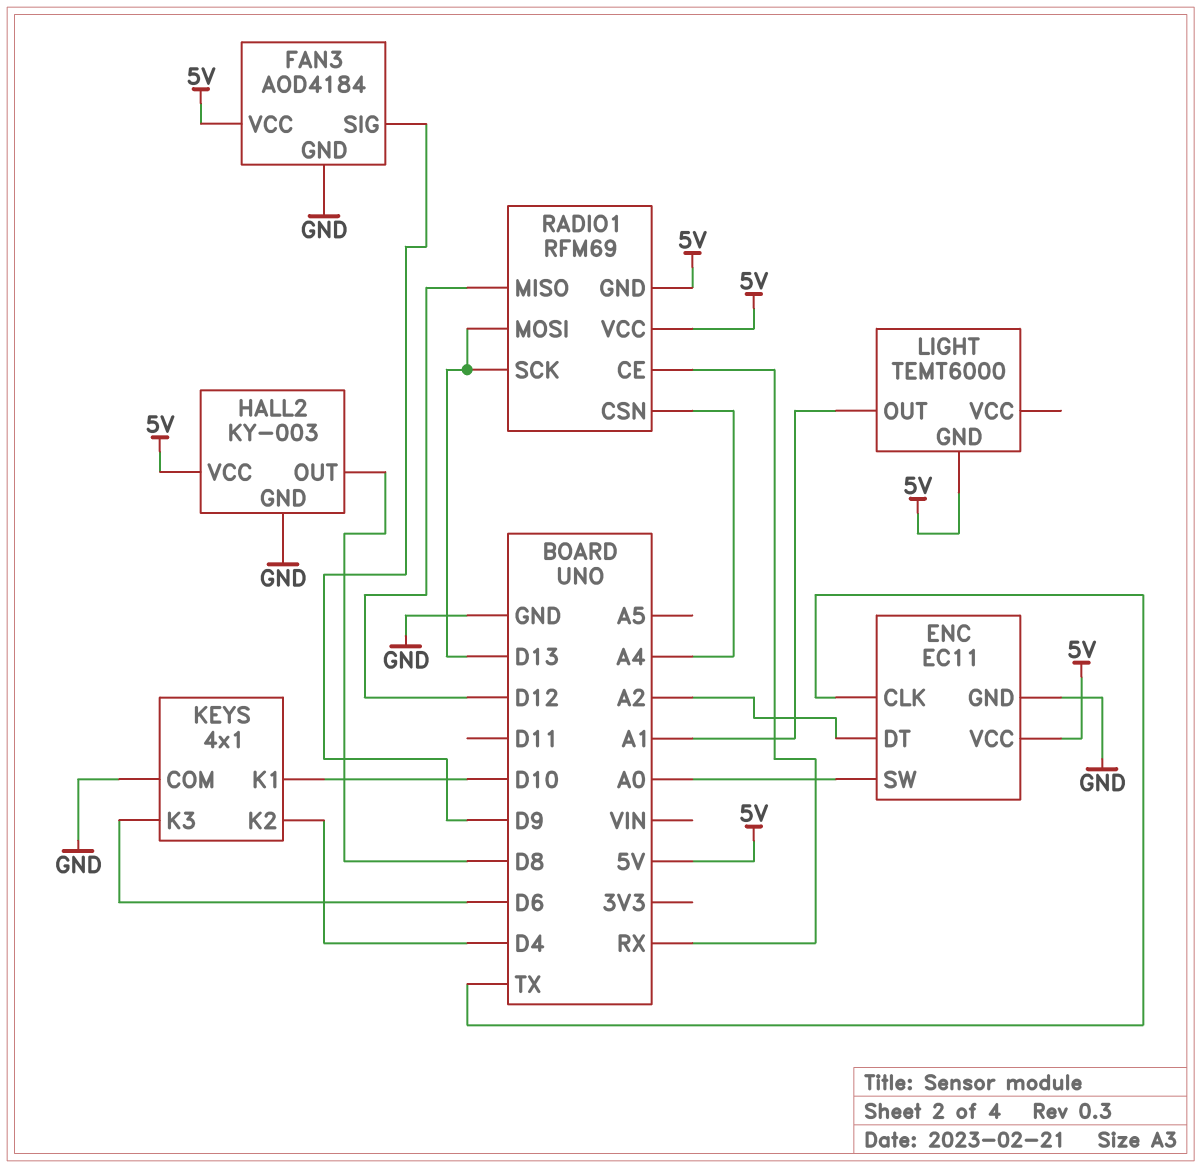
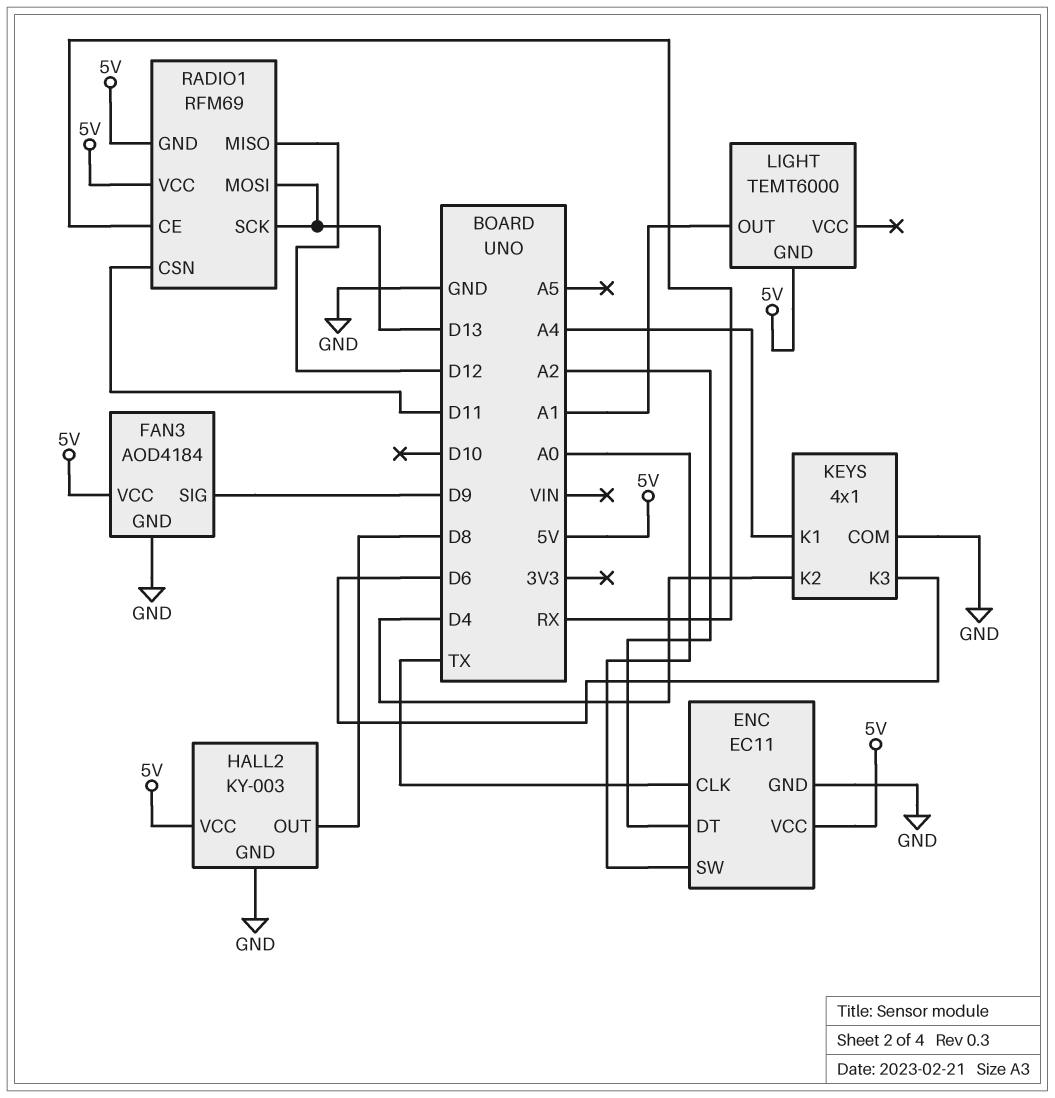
KEYS pin K1: D10 -> A4
RADIO1 pin CSN: A4 -> D11

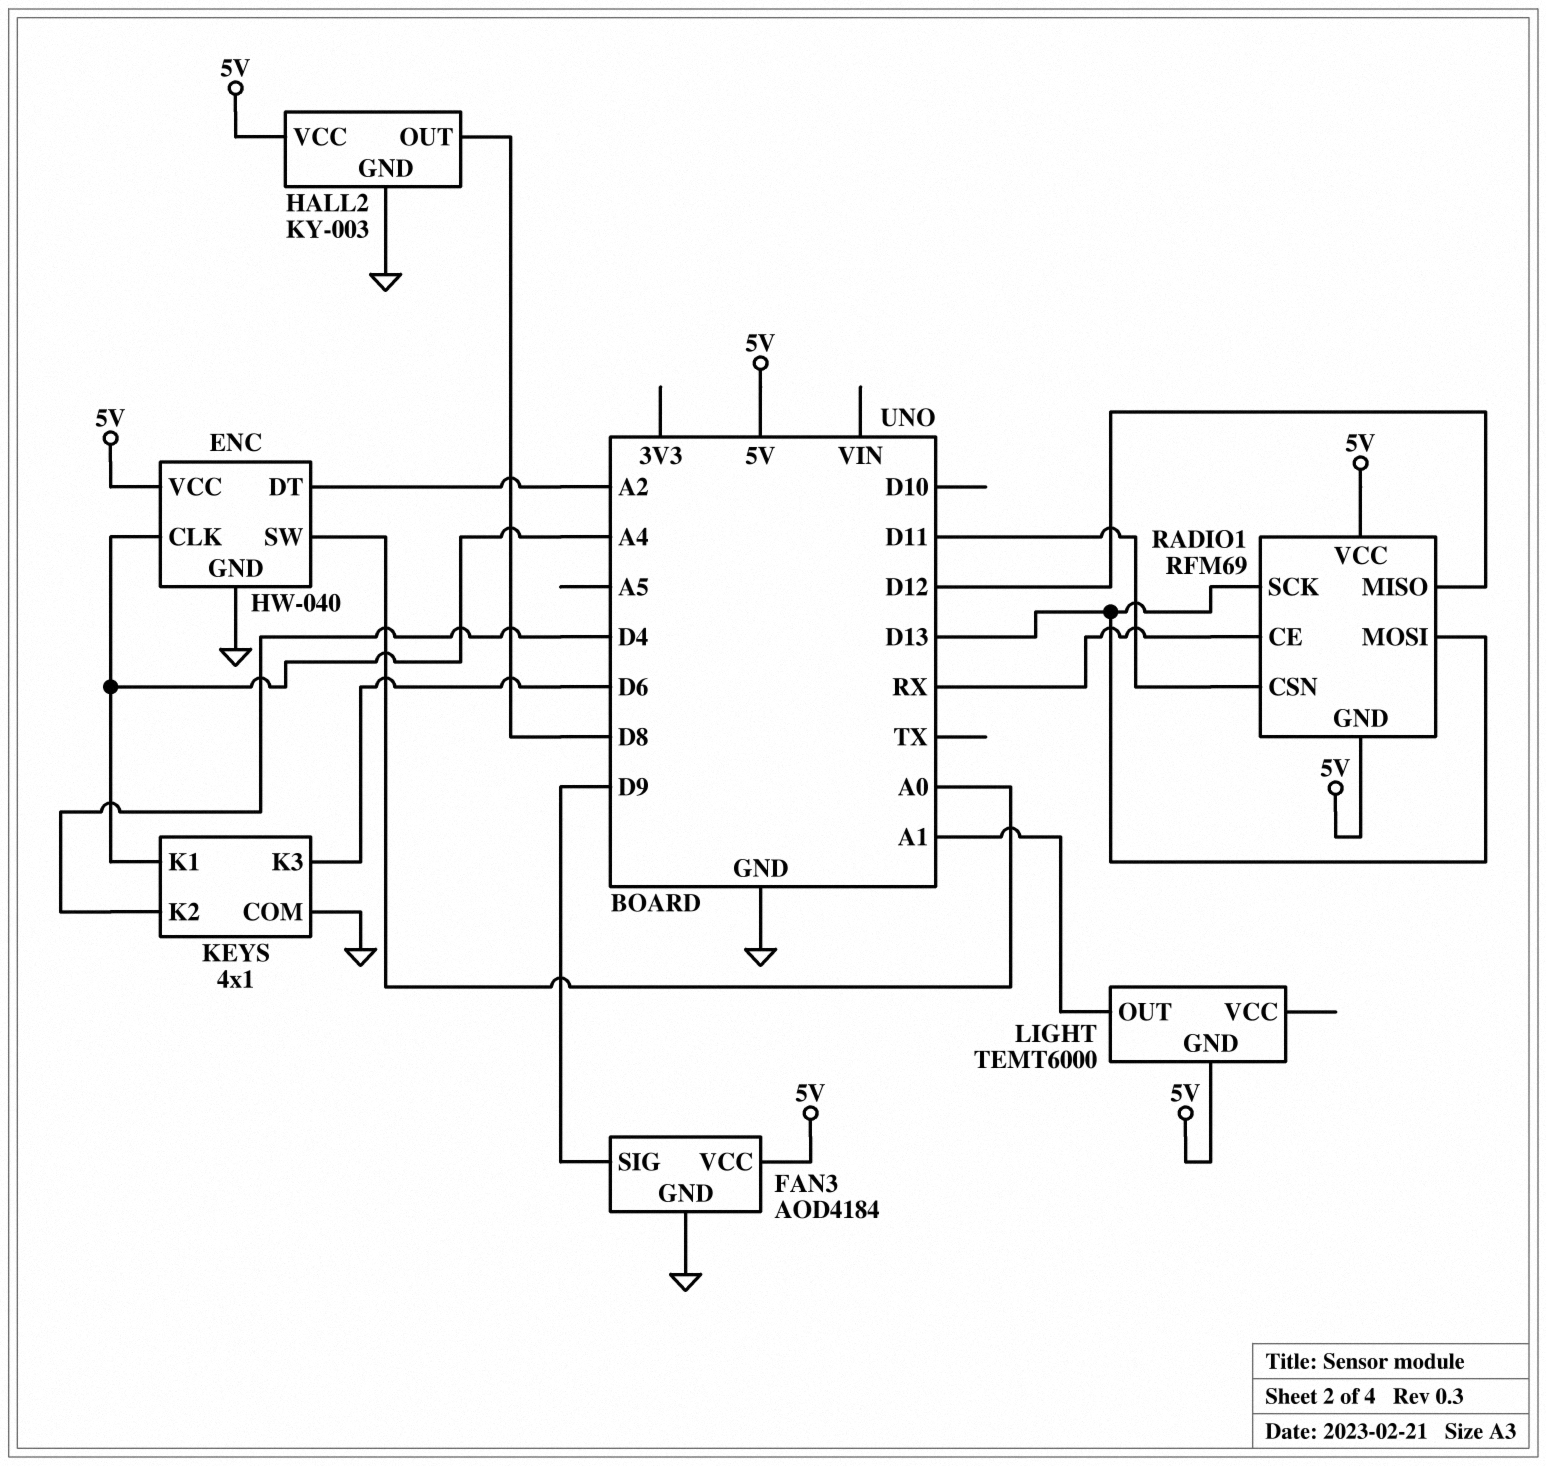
ENC: EC11 -> HW-040
ENC pin CLK: TX -> A4

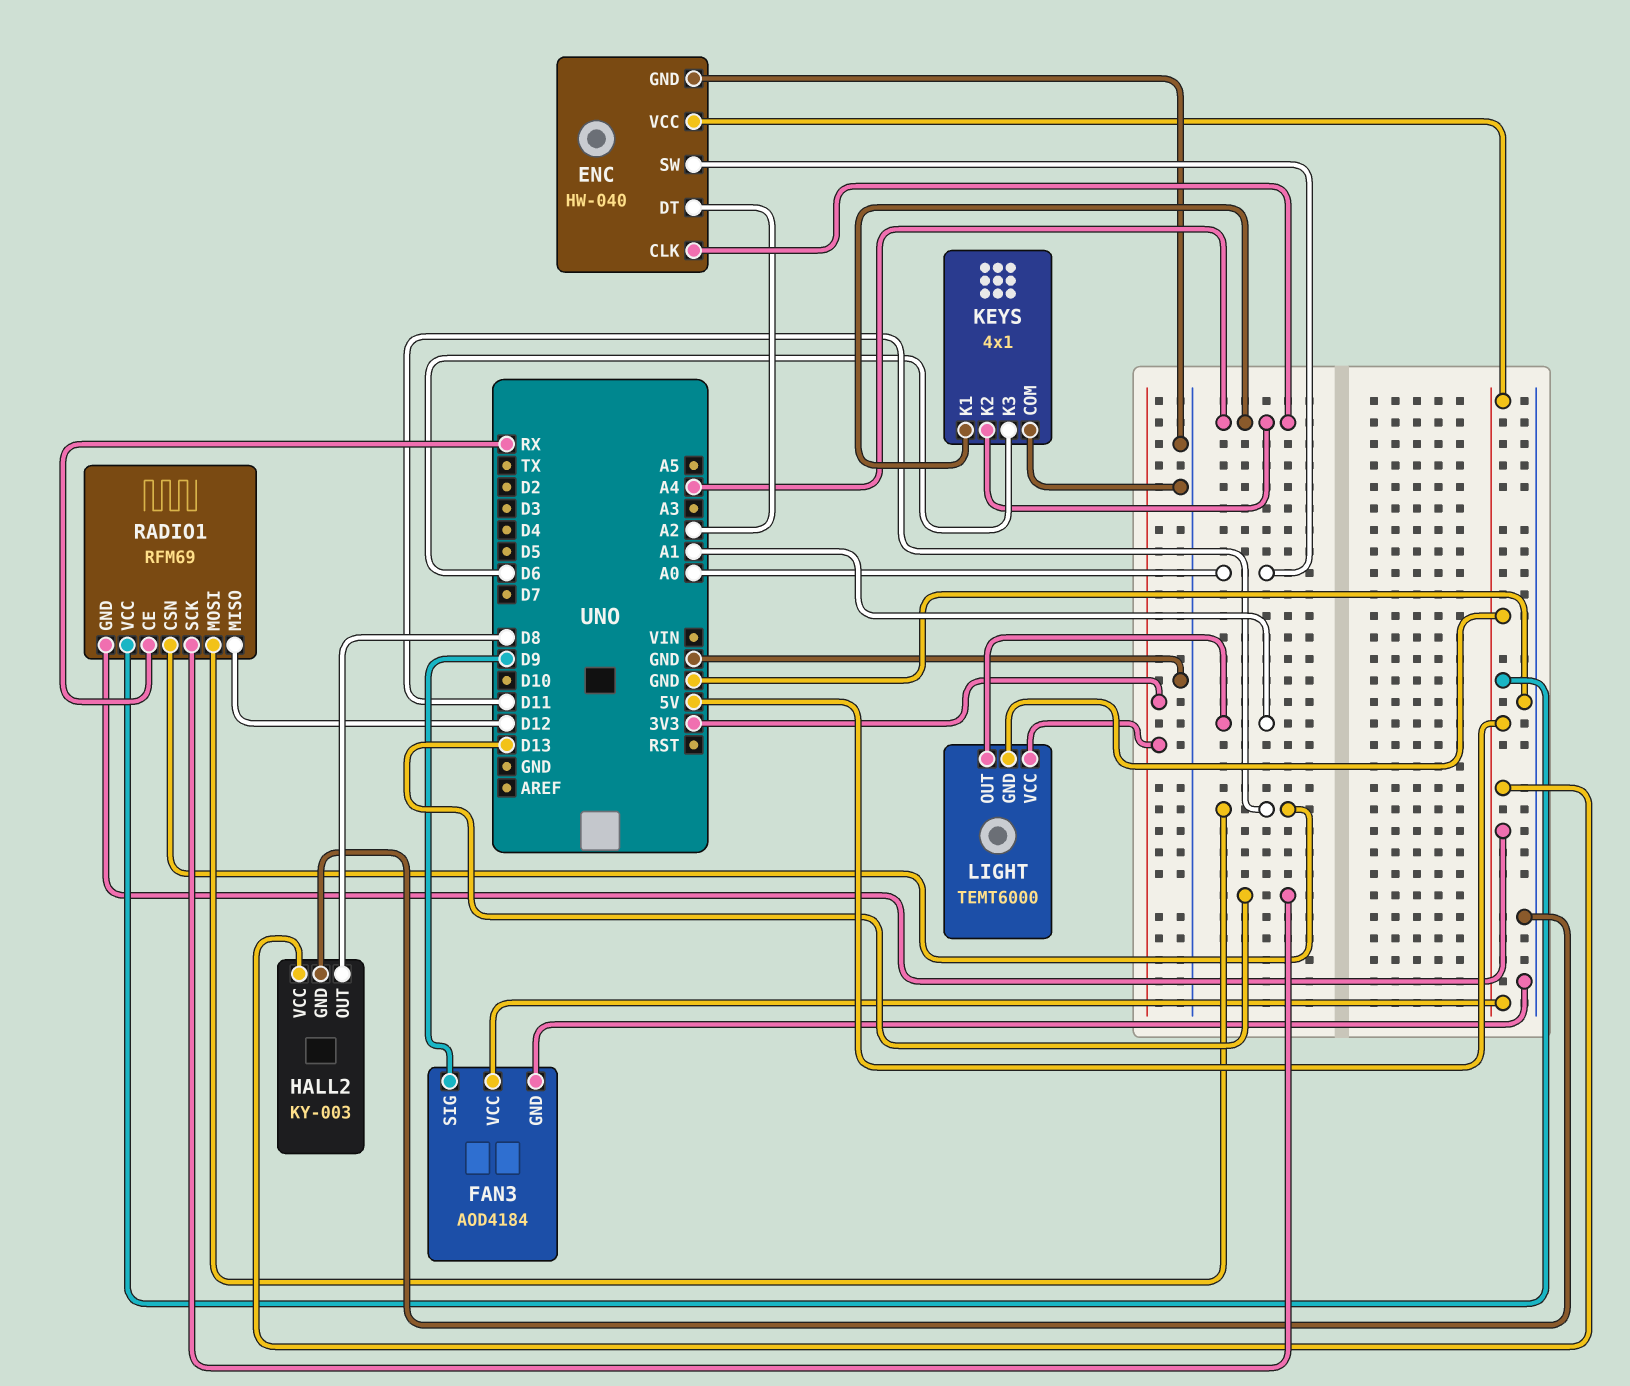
KEYS pin K2: D4 -> A4
LIGHT pin VCC: none -> 3V3
RADIO1 pin MOSI: D13 -> D11

